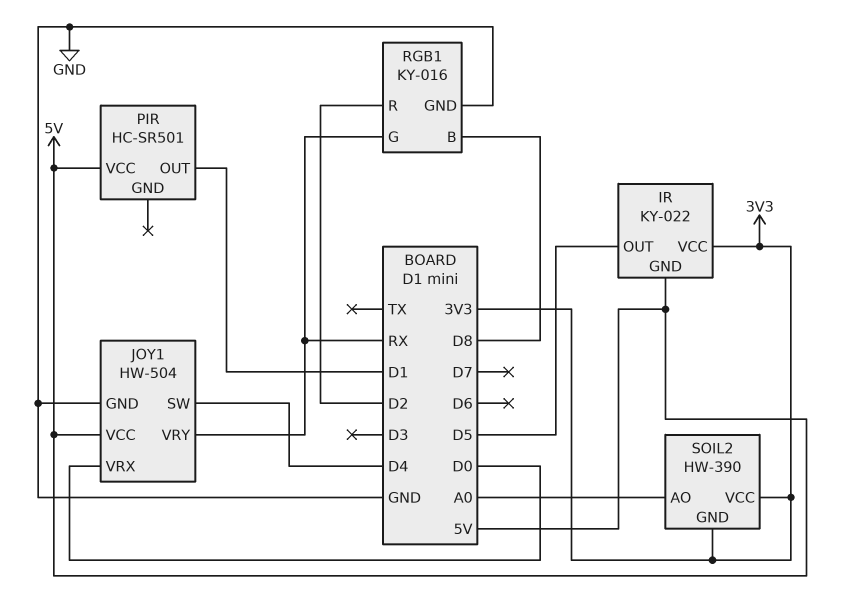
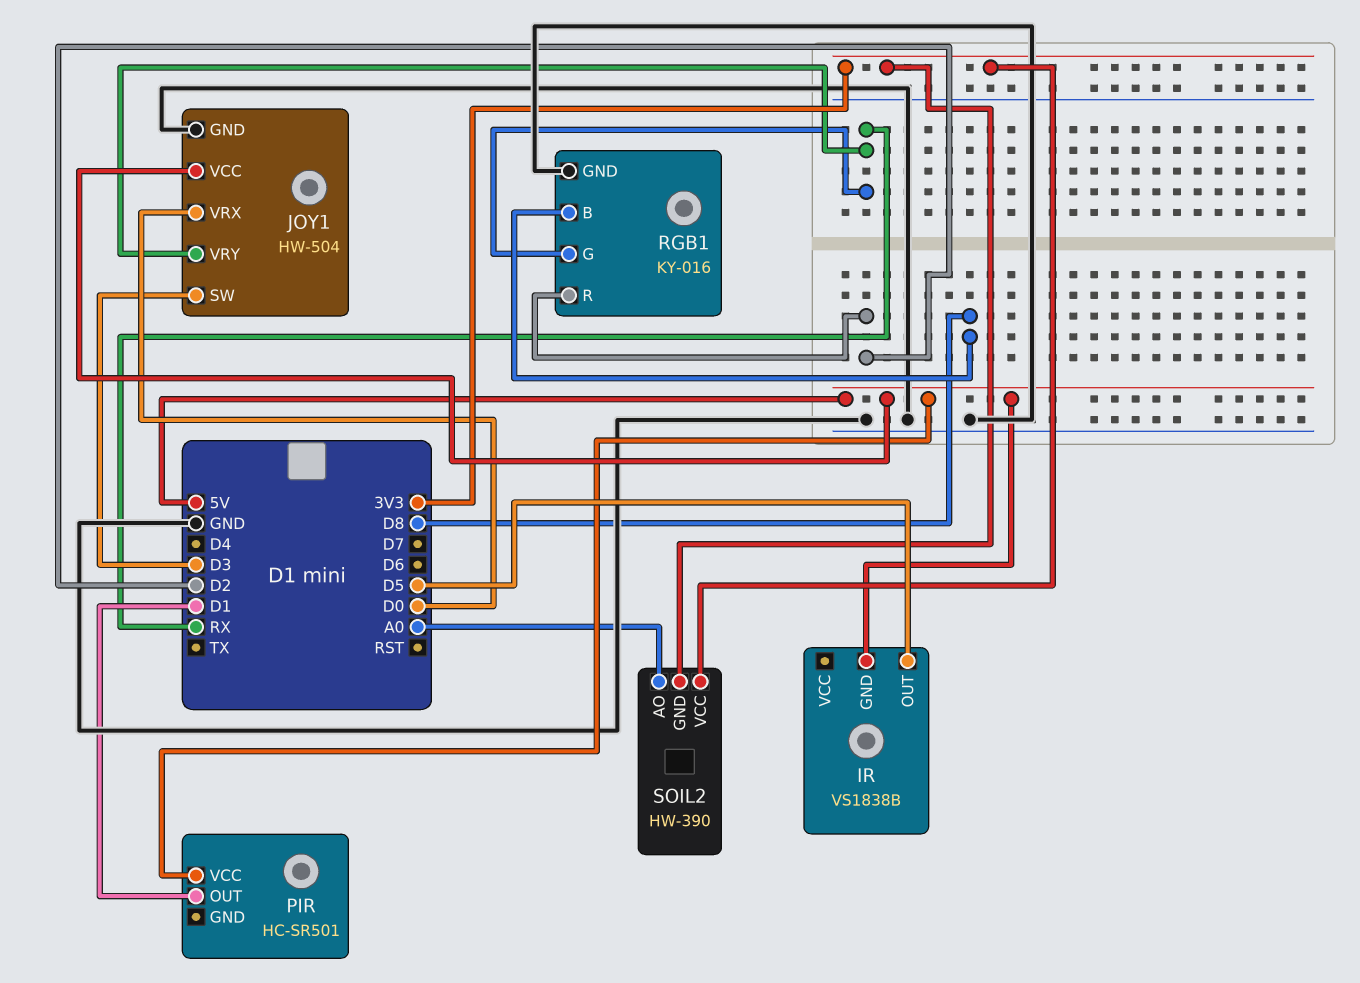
IR: KY-022 -> VS1838B
IR pin VCC: 3V3 -> none
JOY1 pin SW: D4 -> D3

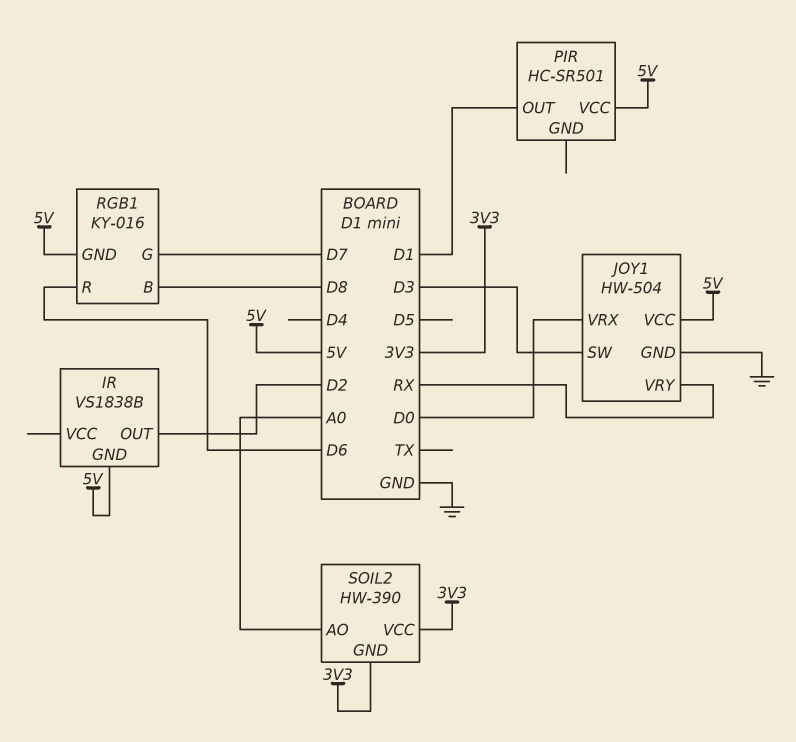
IR pin OUT: D5 -> D2
RGB1 pin G: RX -> D7
RGB1 pin GND: GND -> 5V
RGB1 pin R: D2 -> D6

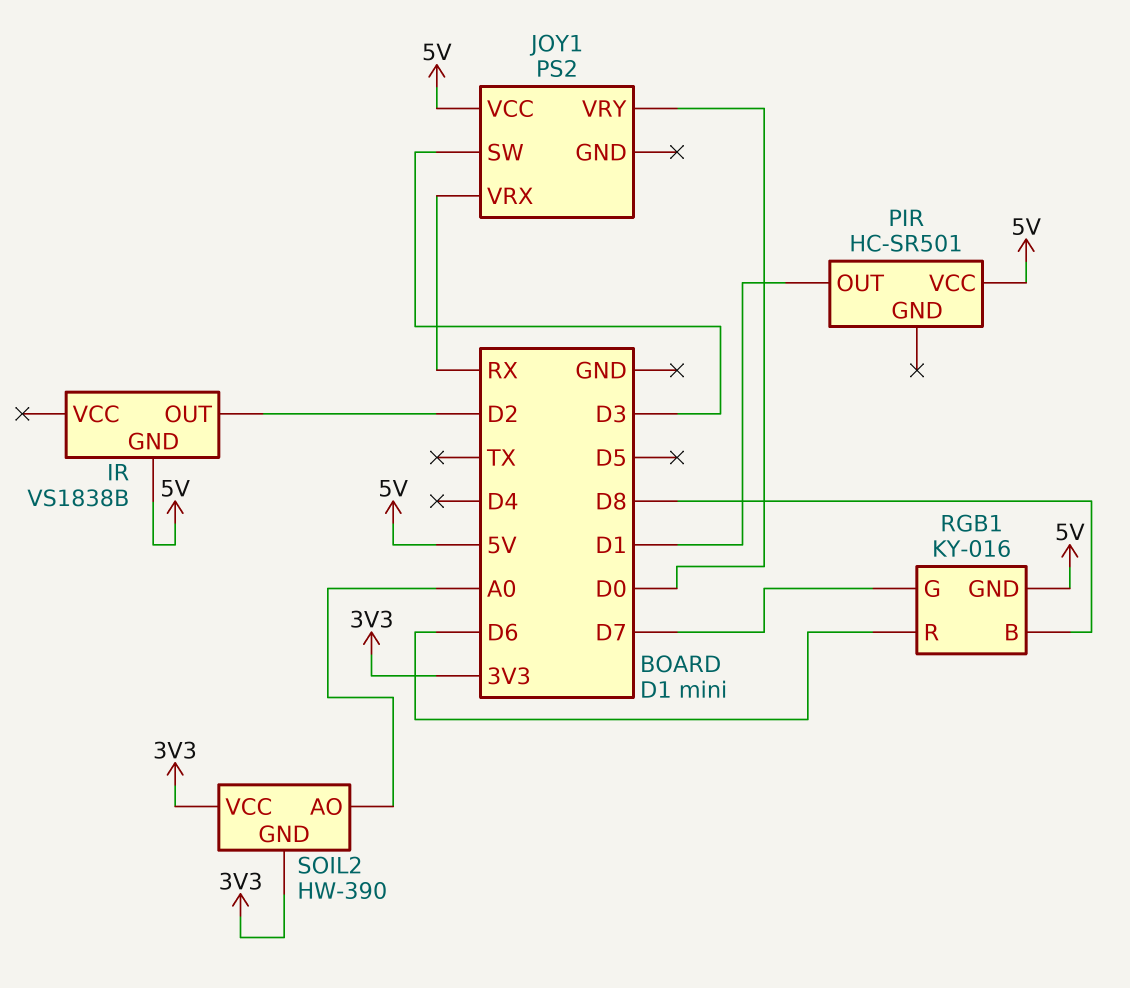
JOY1: HW-504 -> PS2
JOY1 pin GND: GND -> none
JOY1 pin VRX: D0 -> RX
JOY1 pin VRY: RX -> D0

